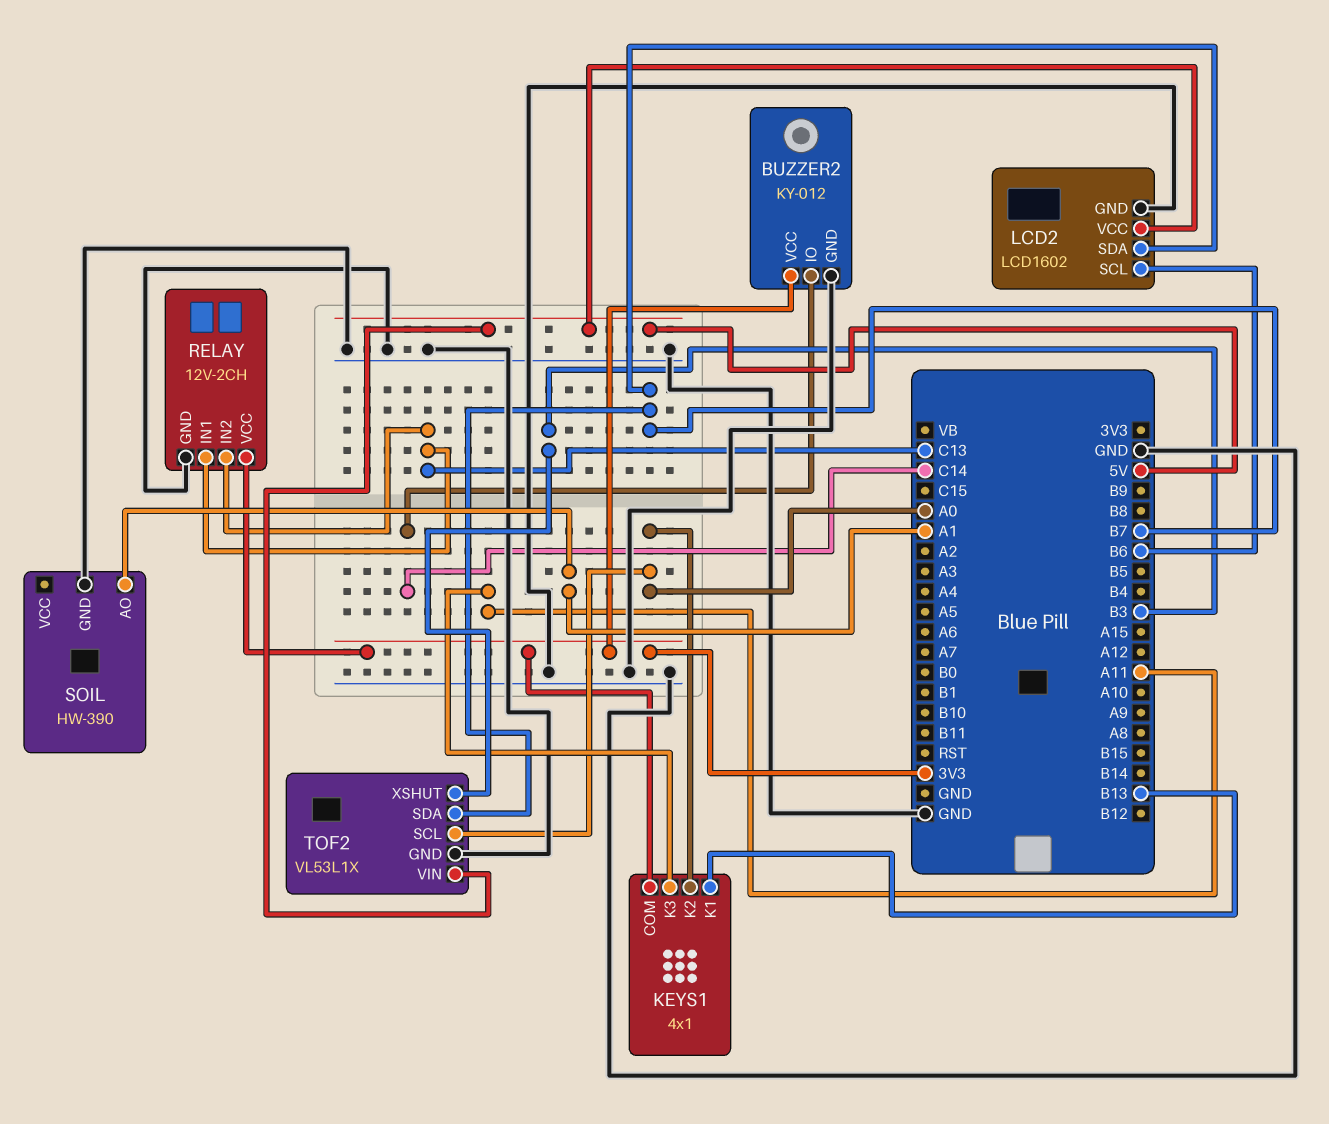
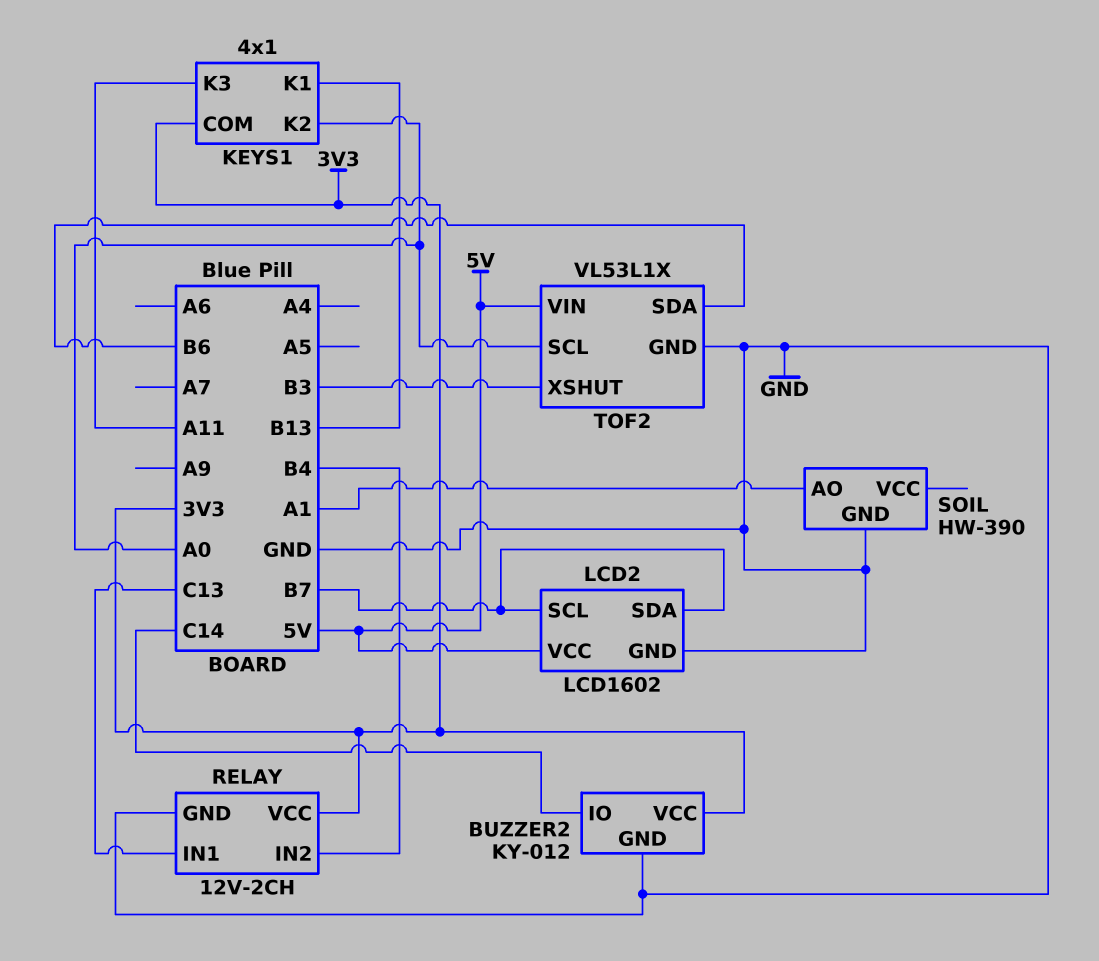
LCD2 pin SCL: B6 -> B7
RELAY pin IN2: C13 -> B4
TOF2 pin SDA: B7 -> B6

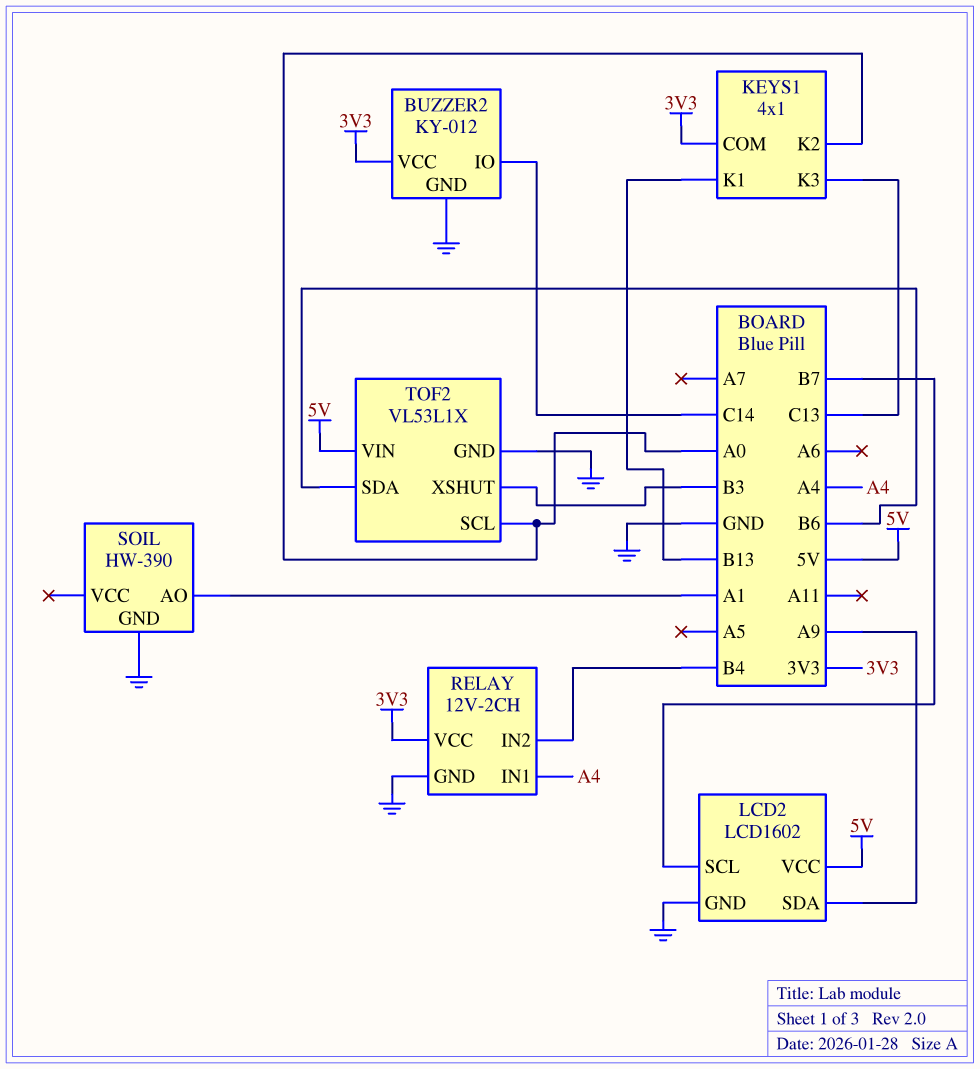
KEYS1 pin K3: A11 -> C13
LCD2 pin SDA: B7 -> A9
RELAY pin IN1: C13 -> A4

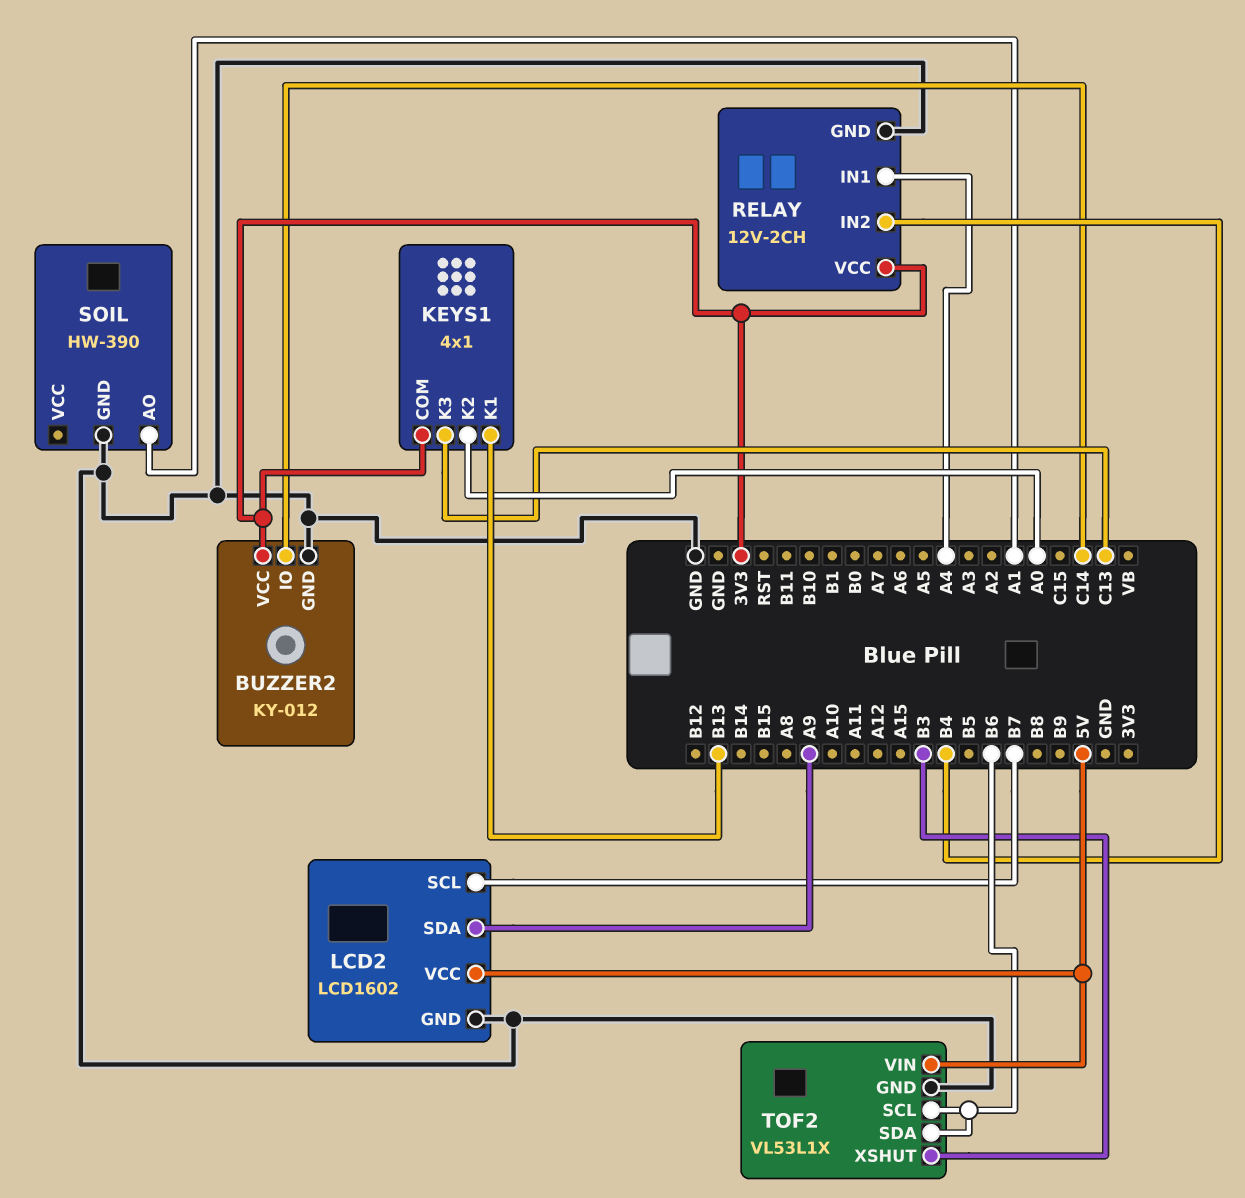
TOF2 pin SCL: A0 -> B6

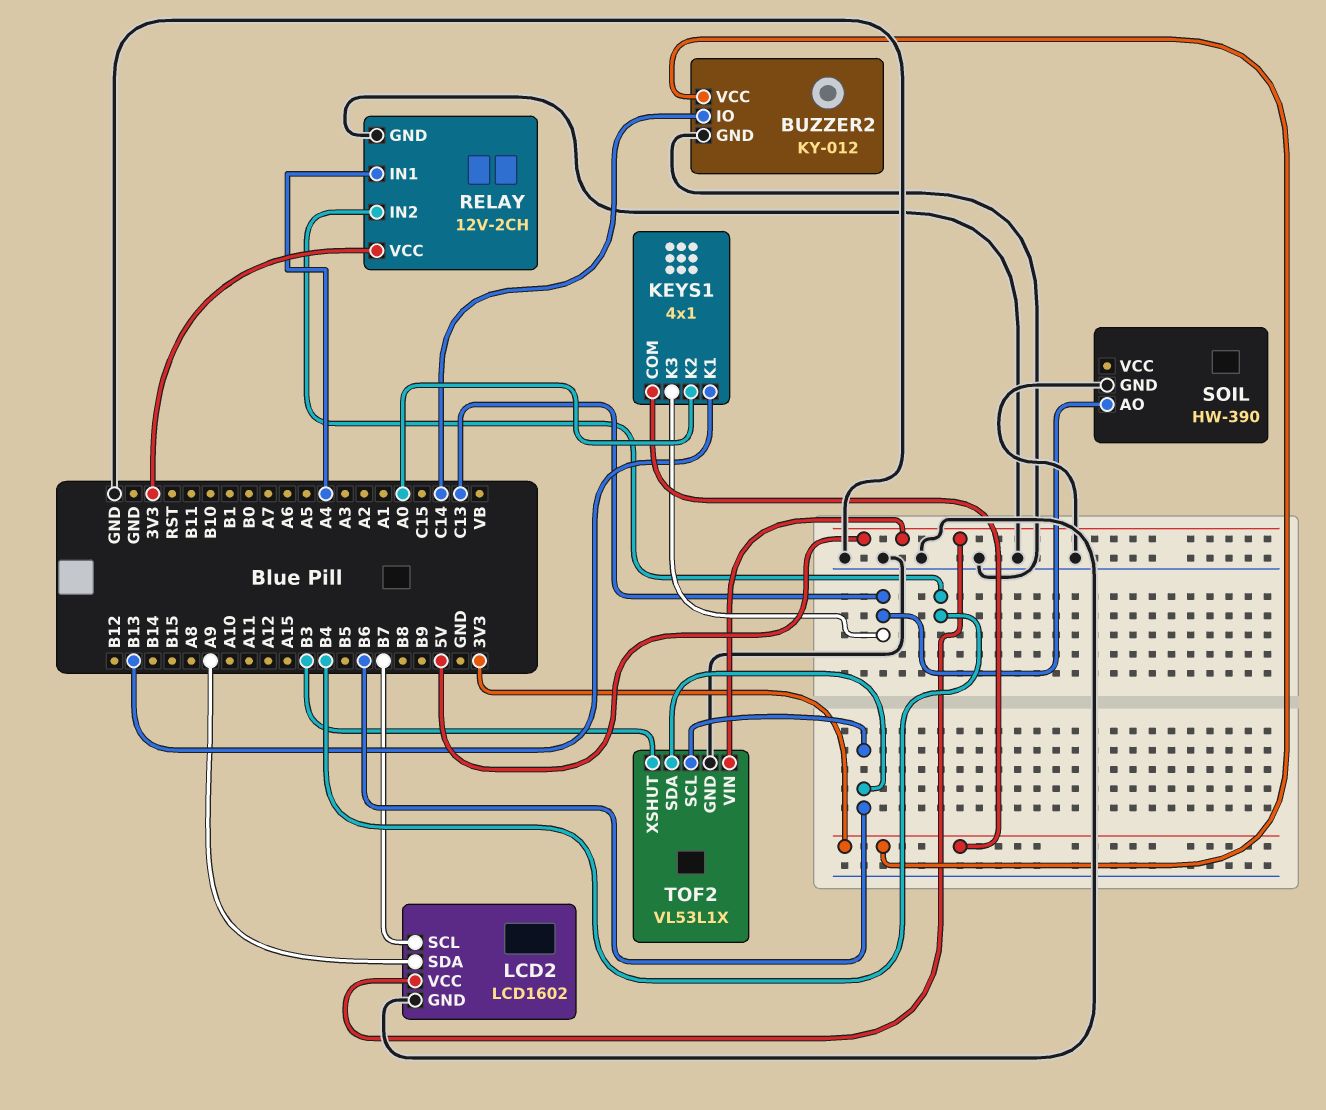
SOIL pin AO: A1 -> C13

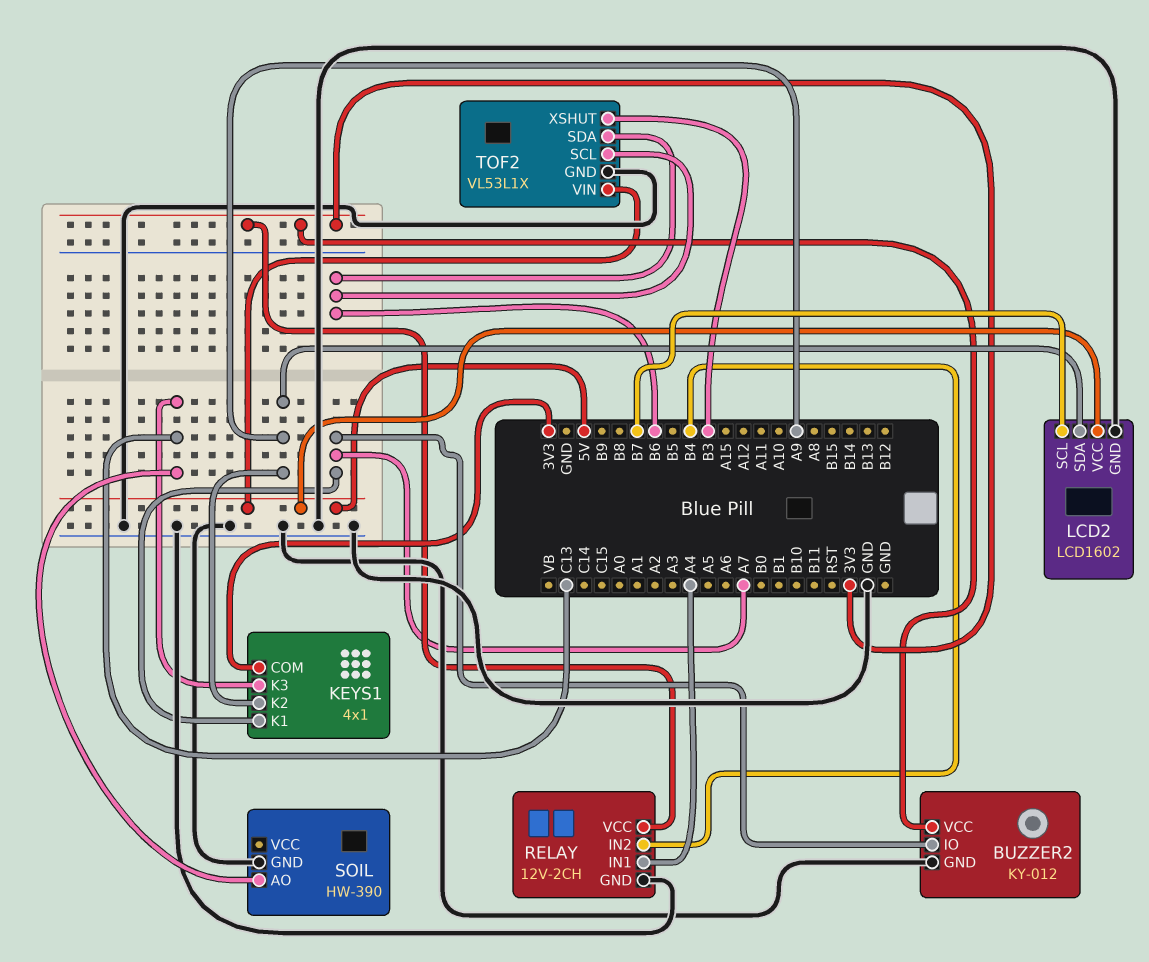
BUZZER2 pin IO: C14 -> A7
KEYS1 pin K1: B13 -> A7
KEYS1 pin K2: A0 -> A9

